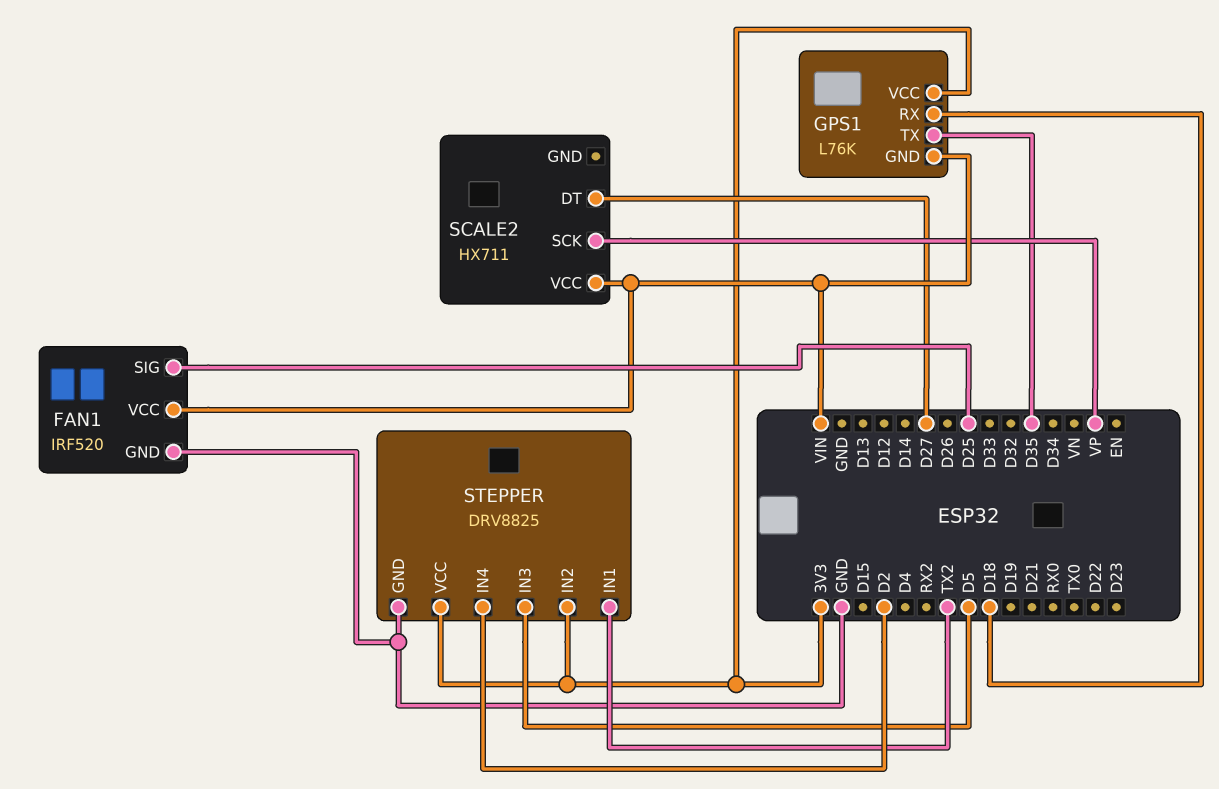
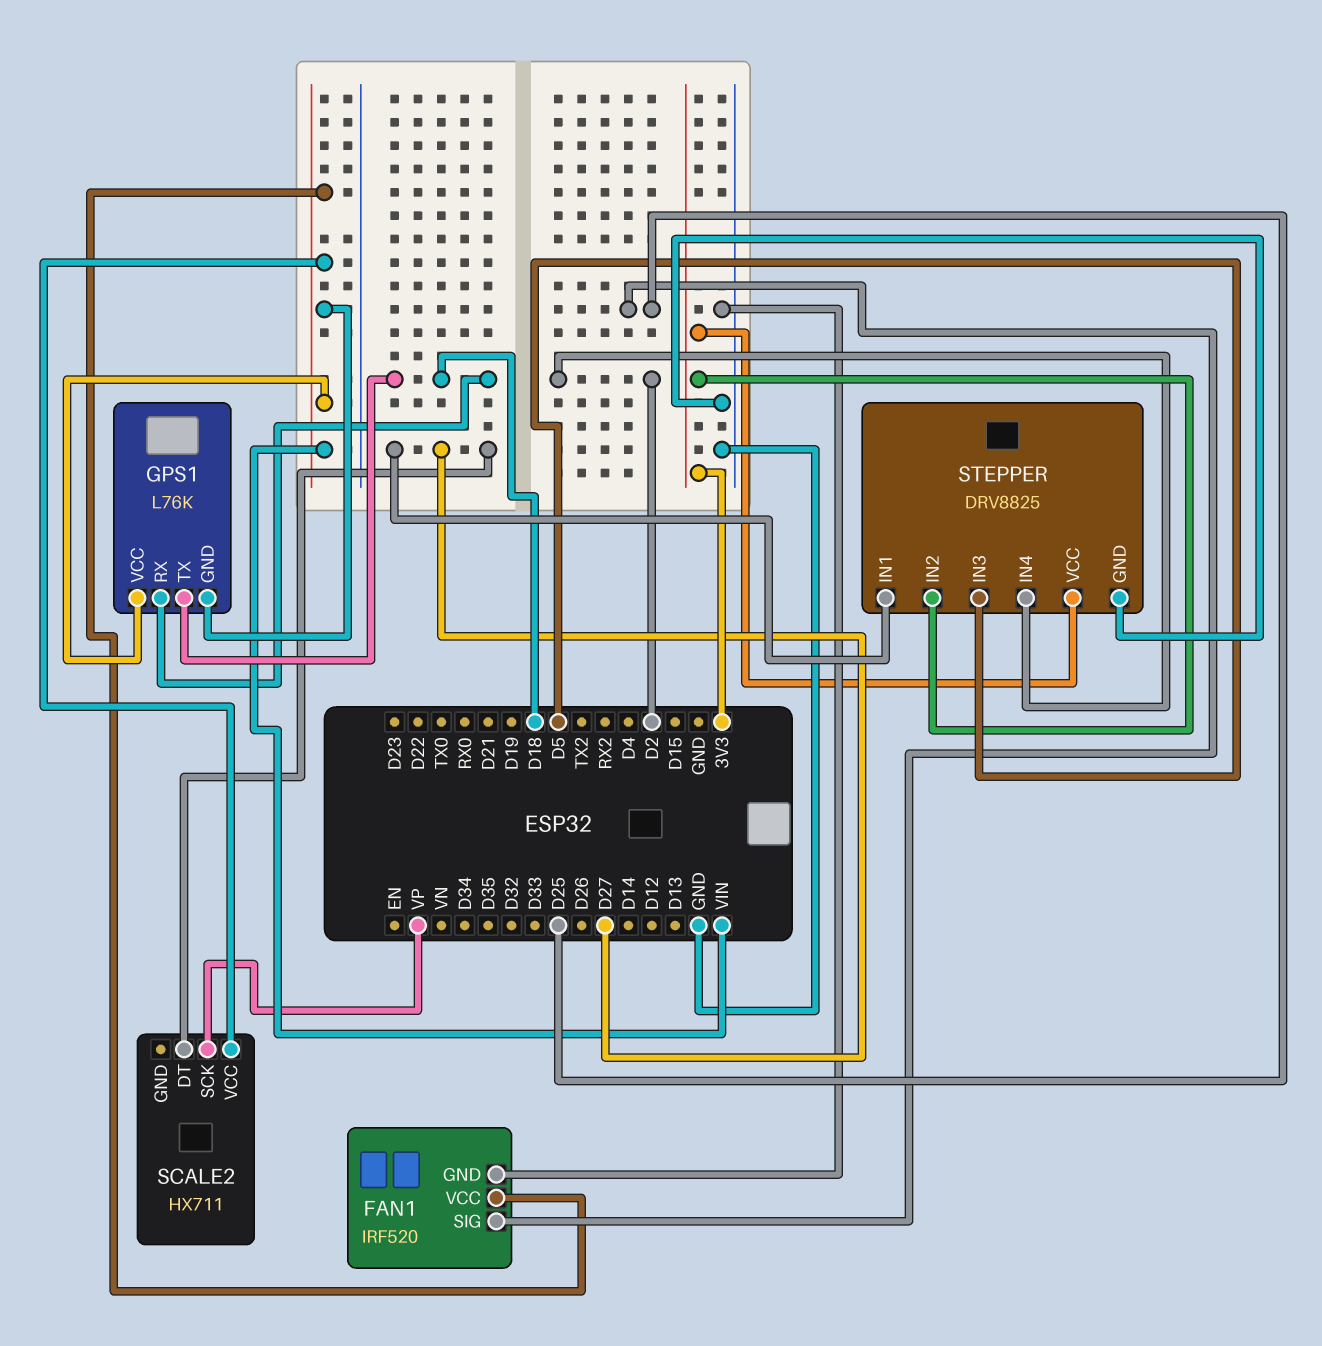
GPS1 pin TX: D35 -> D18
GPS1 pin VCC: 3V3 -> VIN
STEPPER pin IN1: TX2 -> D27

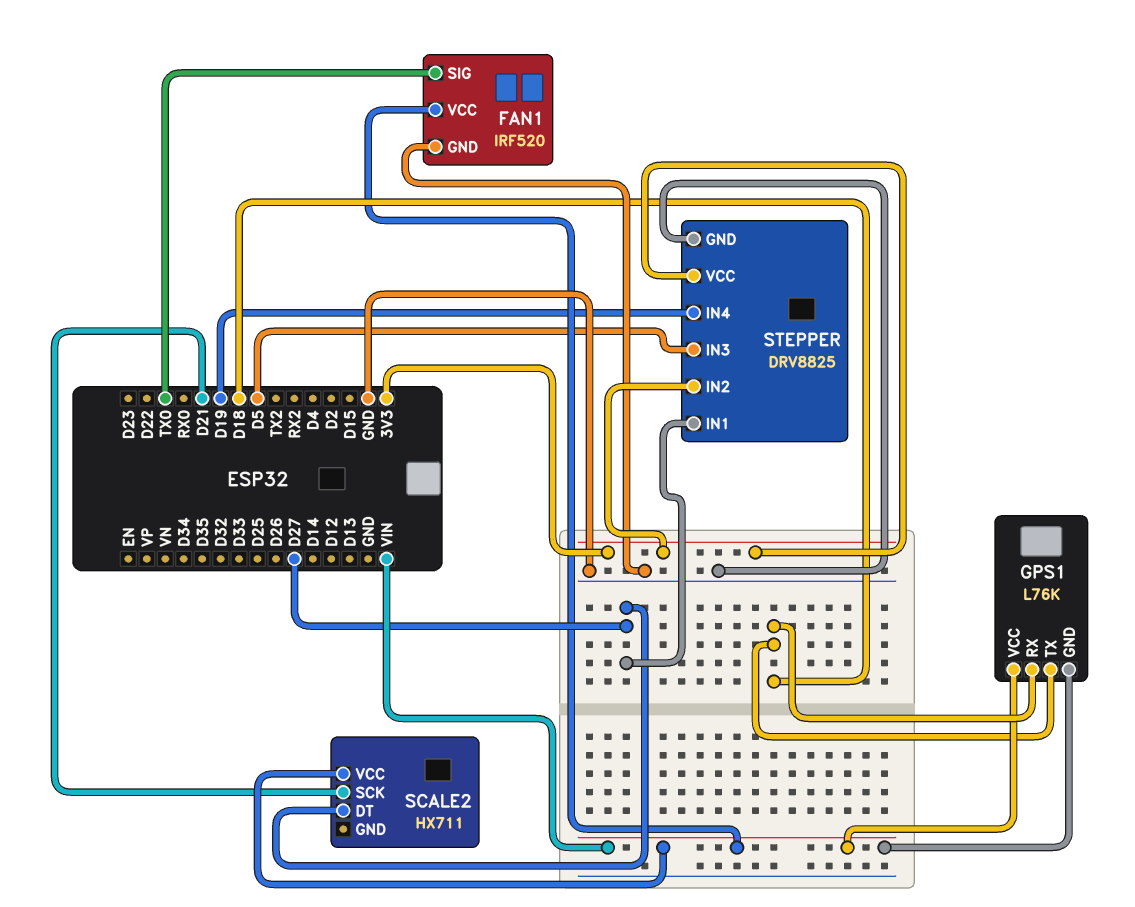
FAN1 pin SIG: D25 -> TX0
SCALE2 pin SCK: VP -> D21
STEPPER pin IN4: D2 -> D19

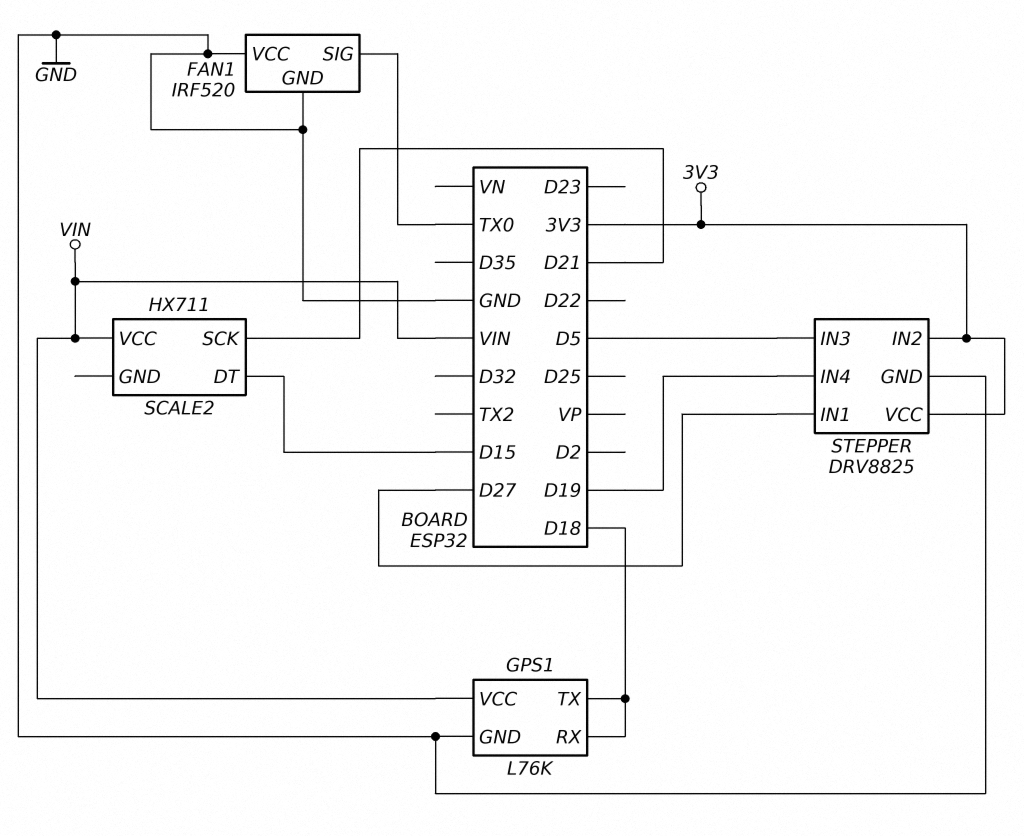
FAN1 pin VCC: VIN -> GND
GPS1 pin GND: VIN -> GND
SCALE2 pin DT: D27 -> D15

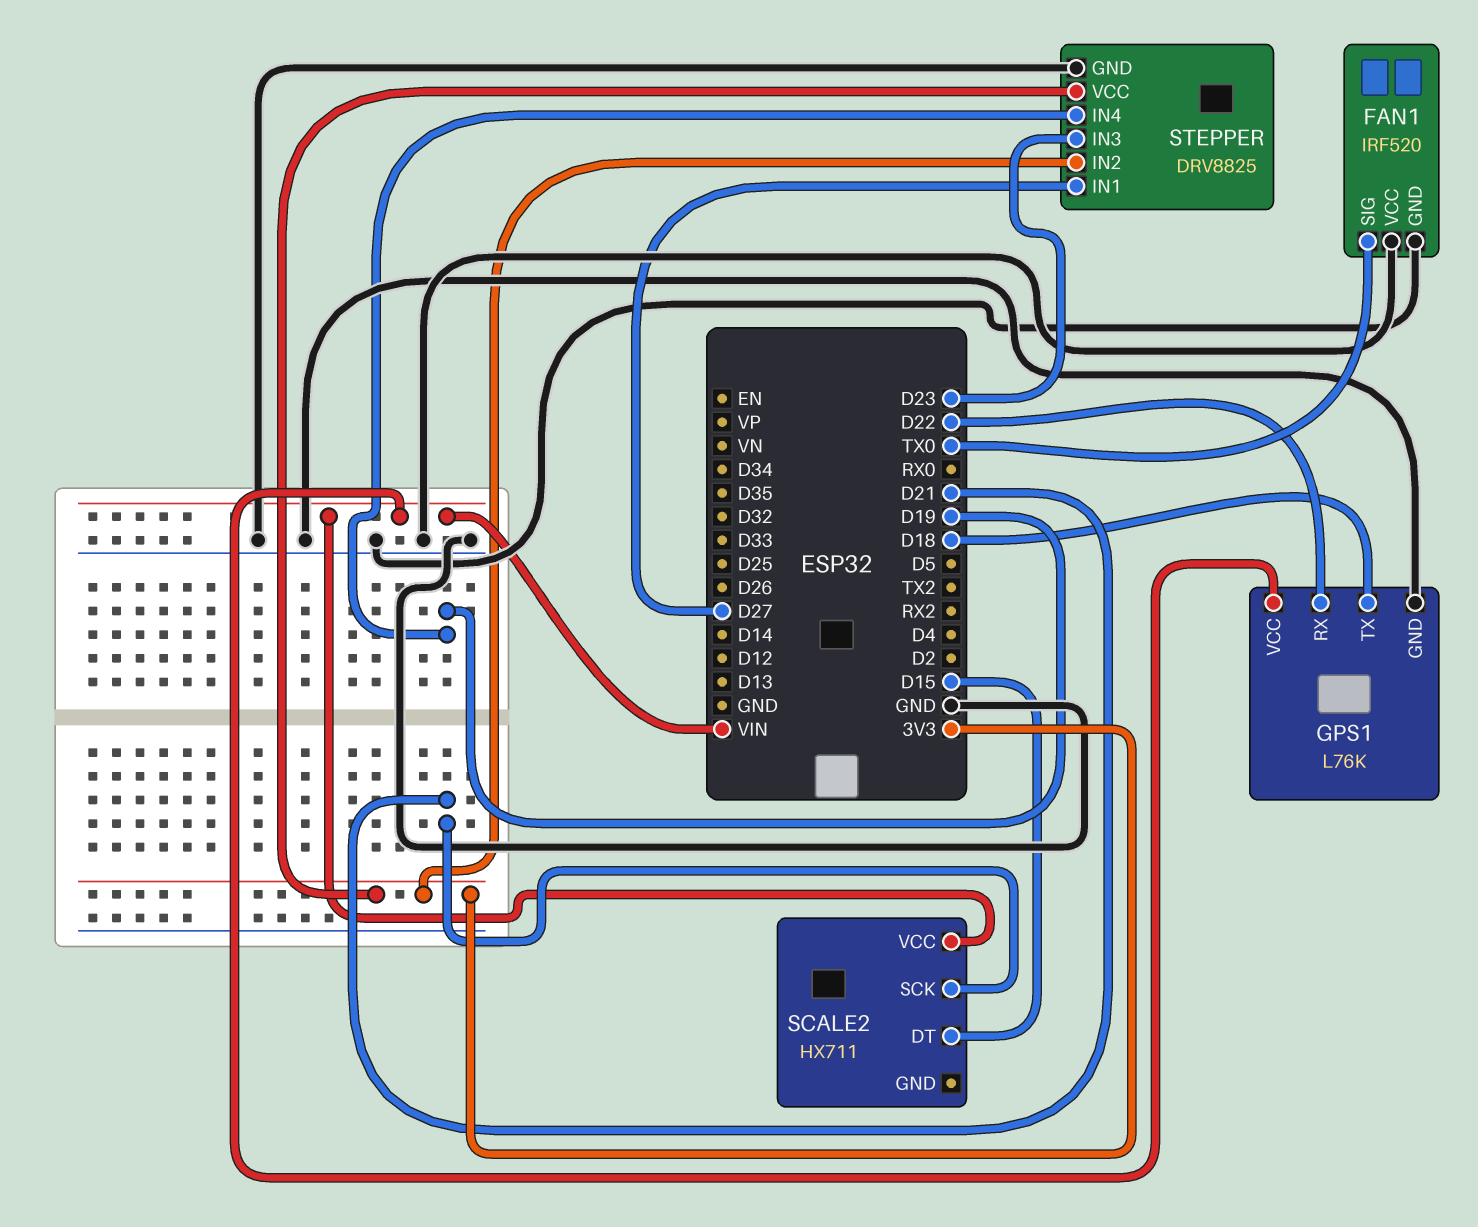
GPS1 pin RX: D18 -> D22
STEPPER pin IN3: D5 -> D23

